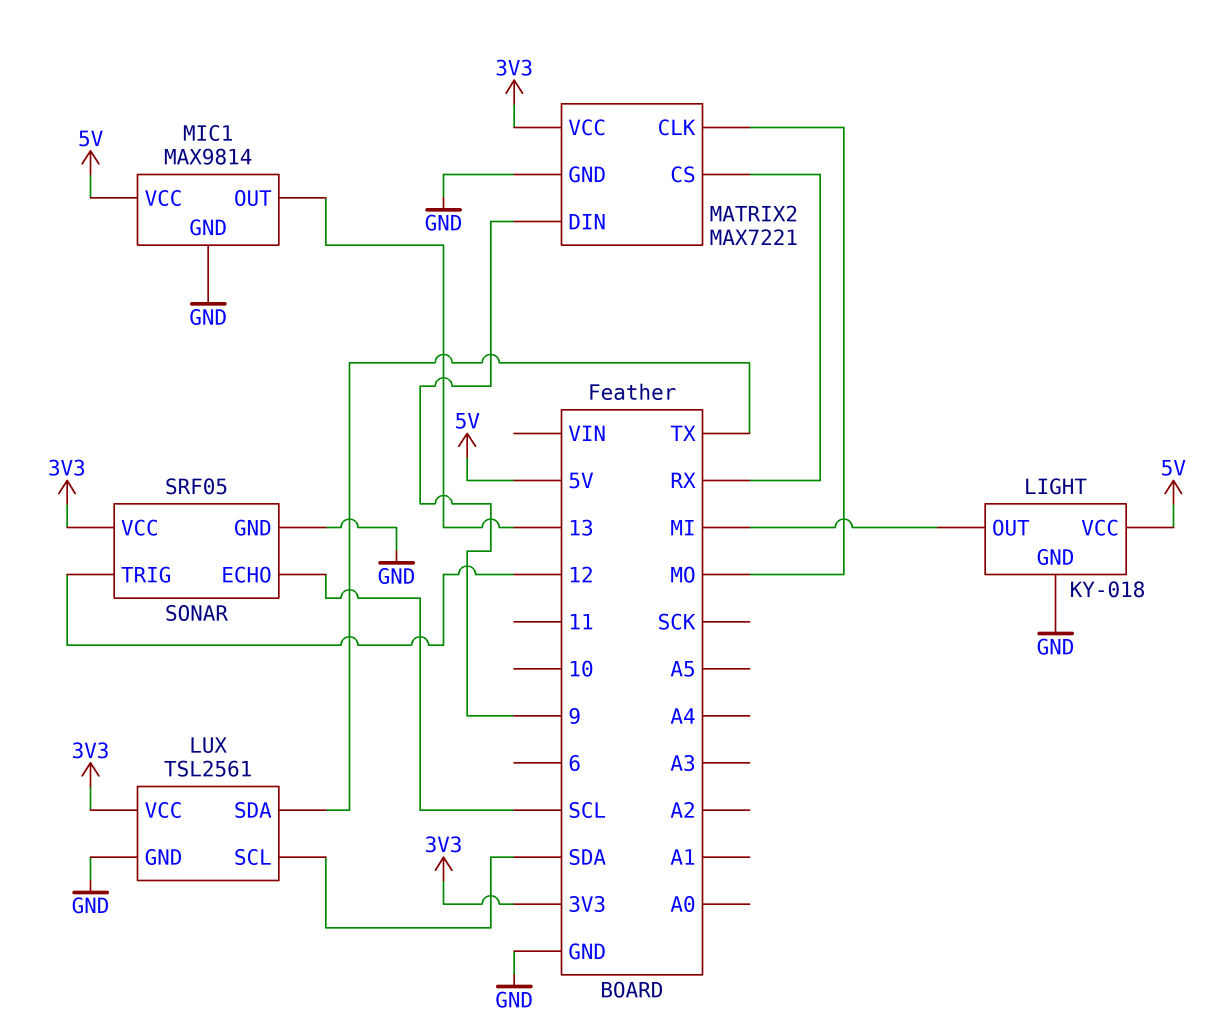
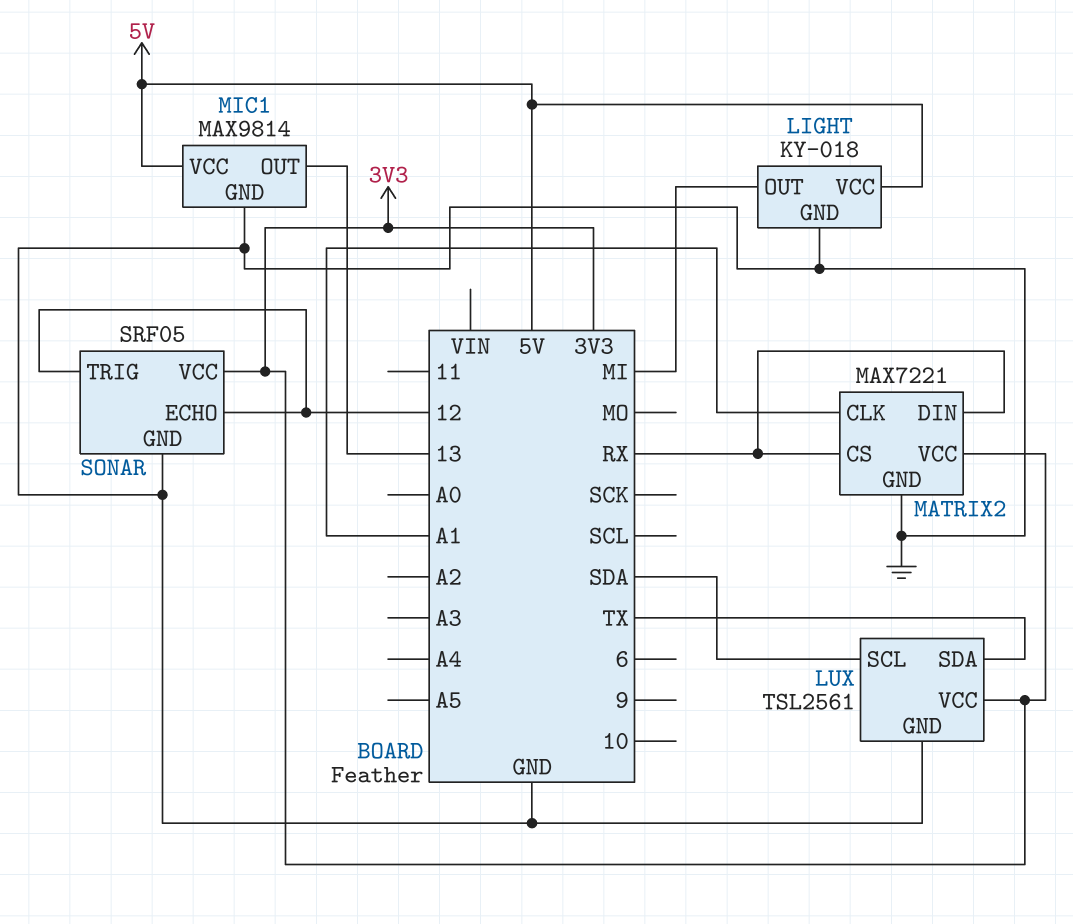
MATRIX2 pin CLK: MO -> A1
MATRIX2 pin DIN: 9 -> RX
SONAR pin ECHO: SCL -> 12

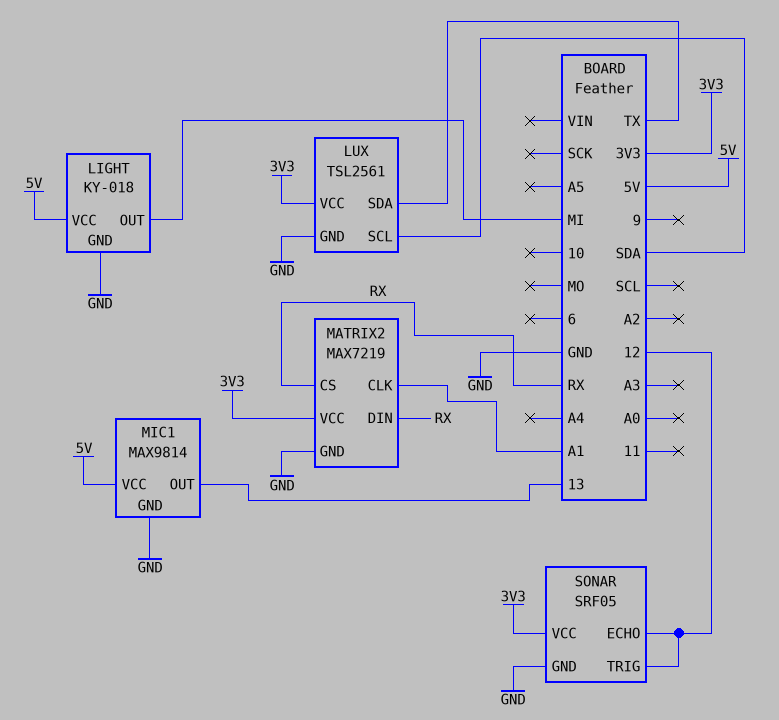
MATRIX2: MAX7221 -> MAX7219

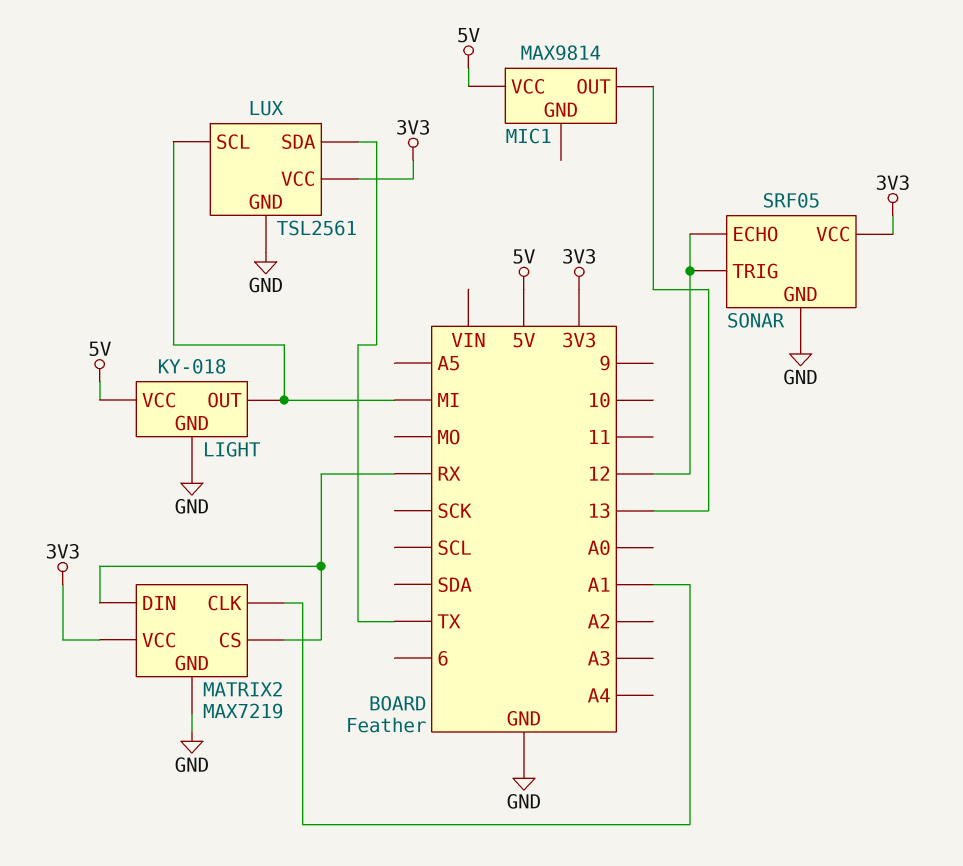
LUX pin SCL: SDA -> MI
MIC1 pin GND: GND -> none

